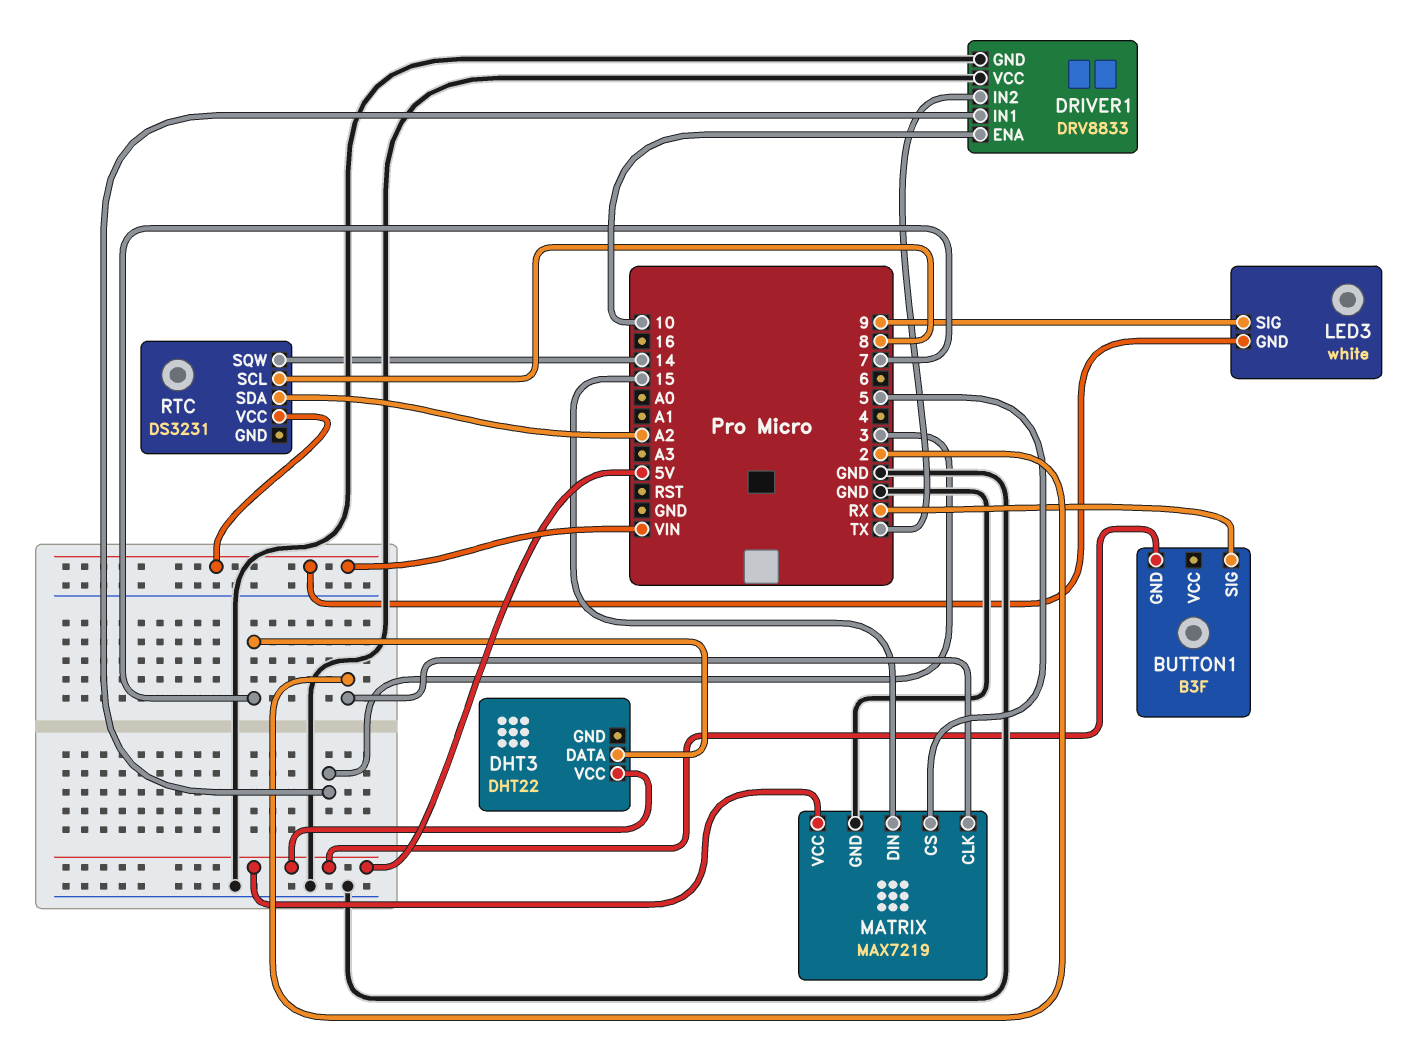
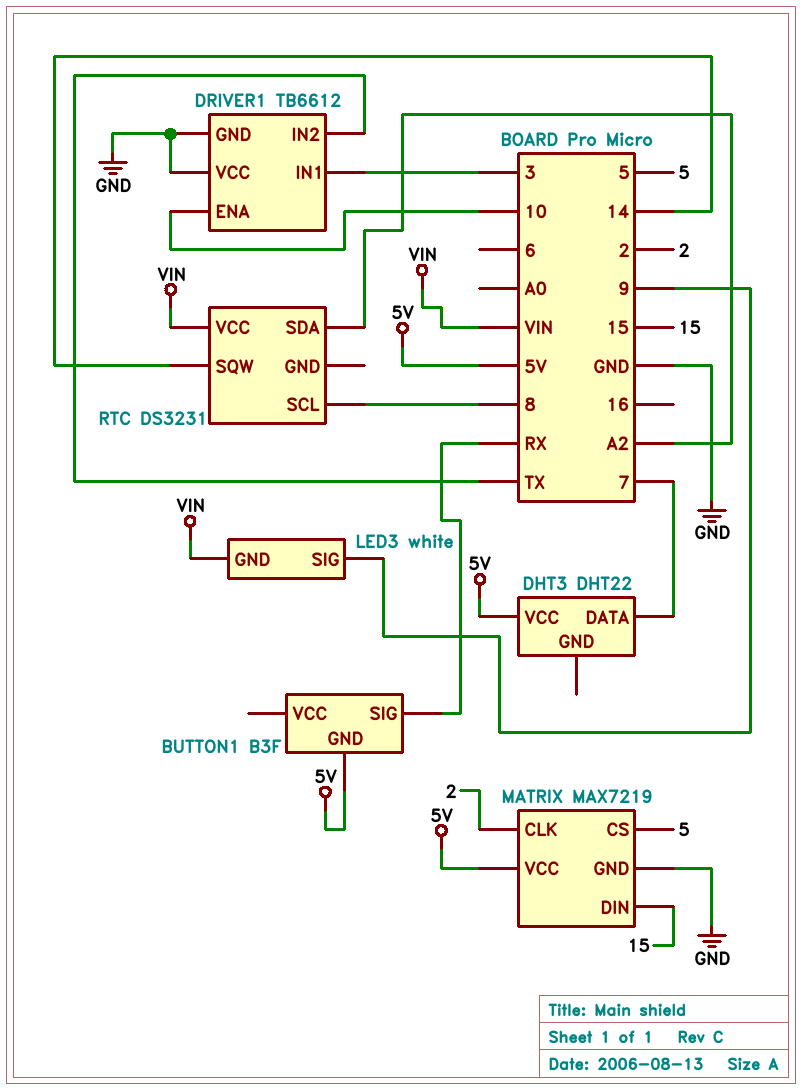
DRIVER1: DRV8833 -> TB6612

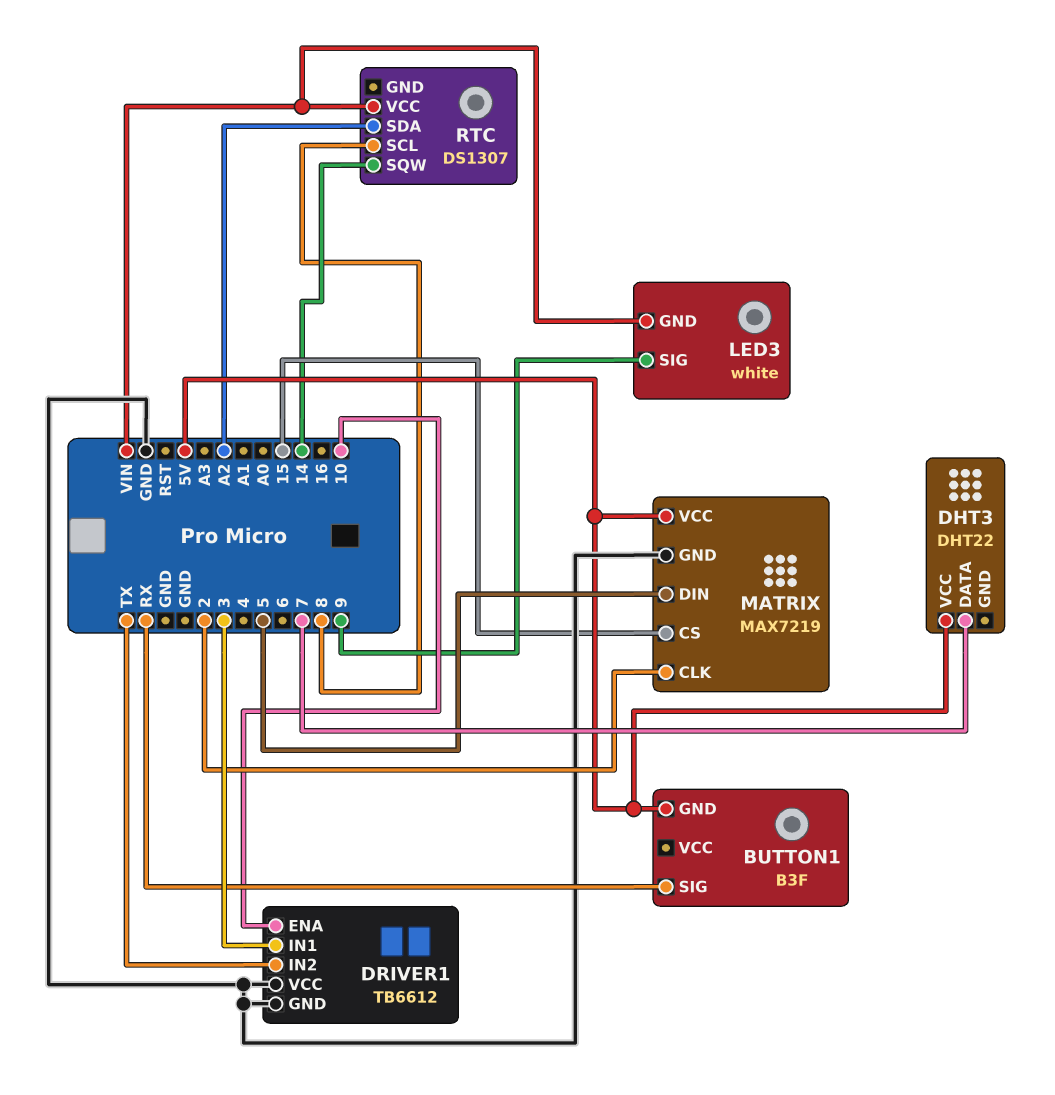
MATRIX pin CS: 5 -> 15
MATRIX pin DIN: 15 -> 5
RTC: DS3231 -> DS1307

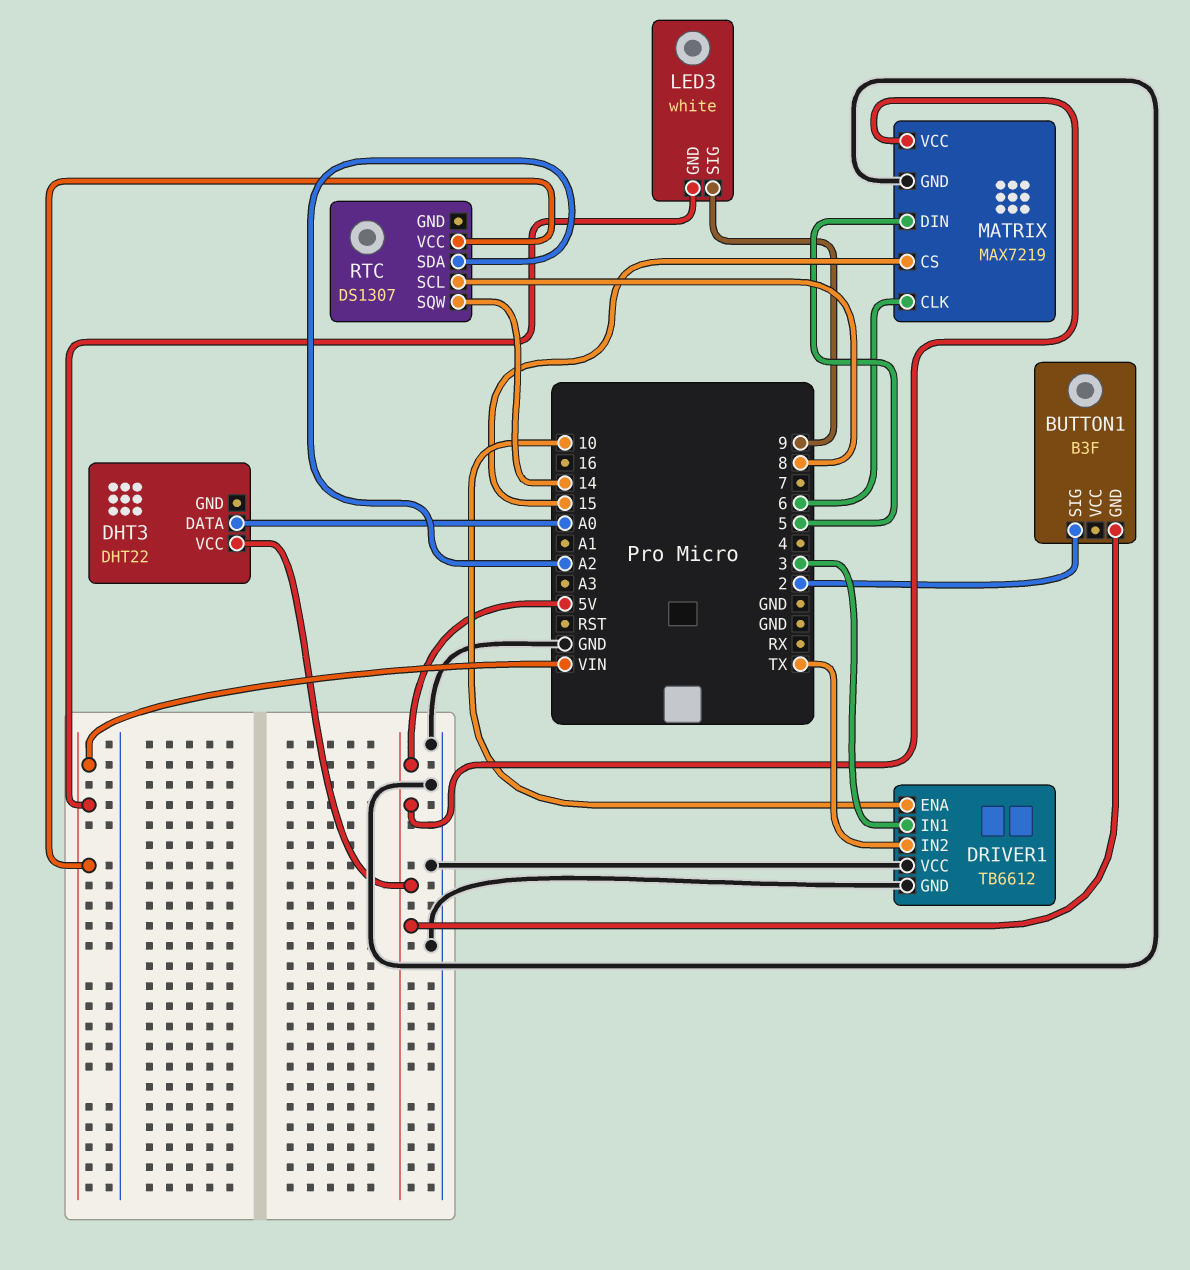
BUTTON1 pin SIG: RX -> 2
DHT3 pin DATA: 7 -> A0
MATRIX pin CLK: 2 -> 6

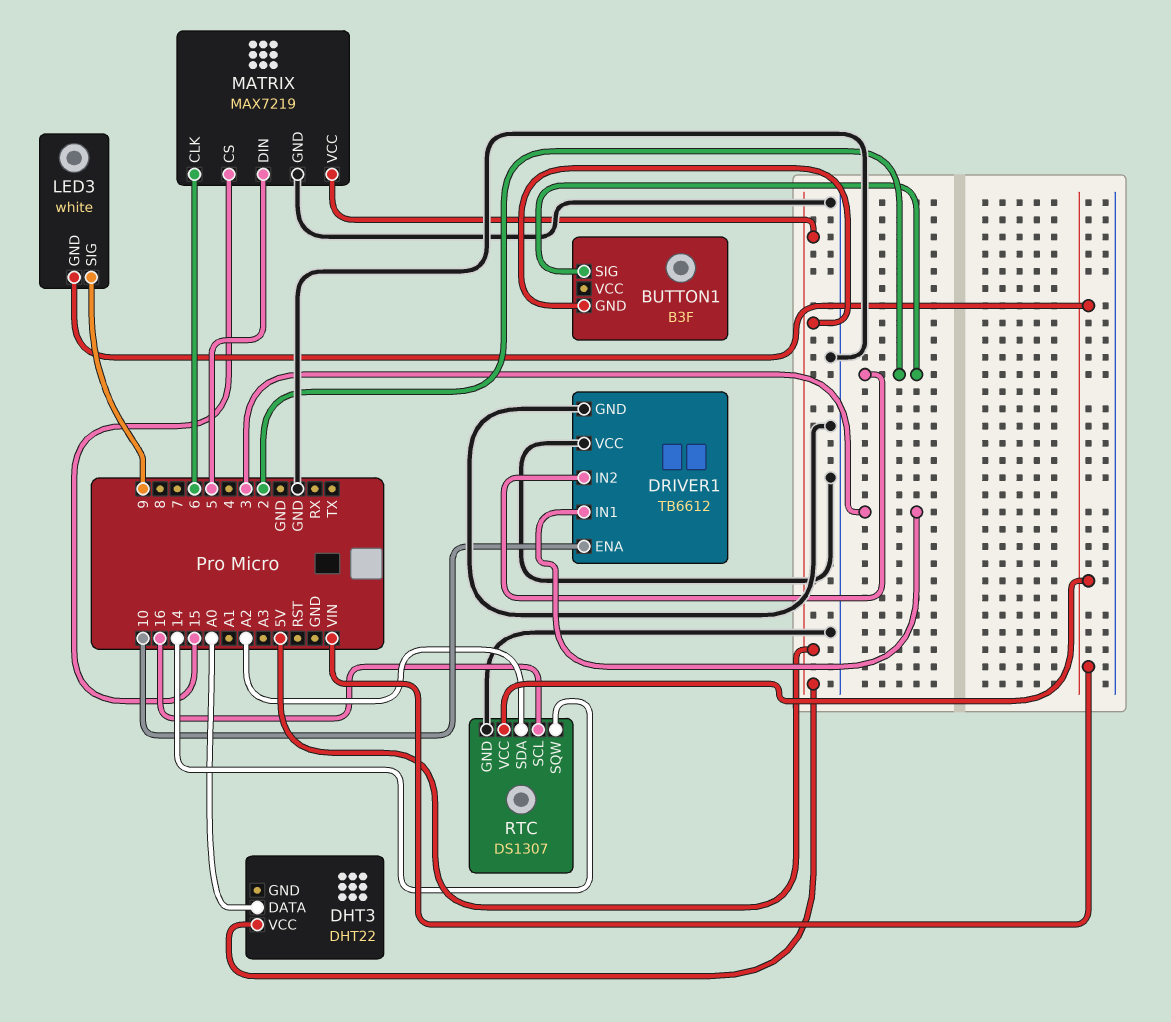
DRIVER1 pin IN2: TX -> 2
RTC pin GND: none -> GND
RTC pin SCL: 8 -> 16

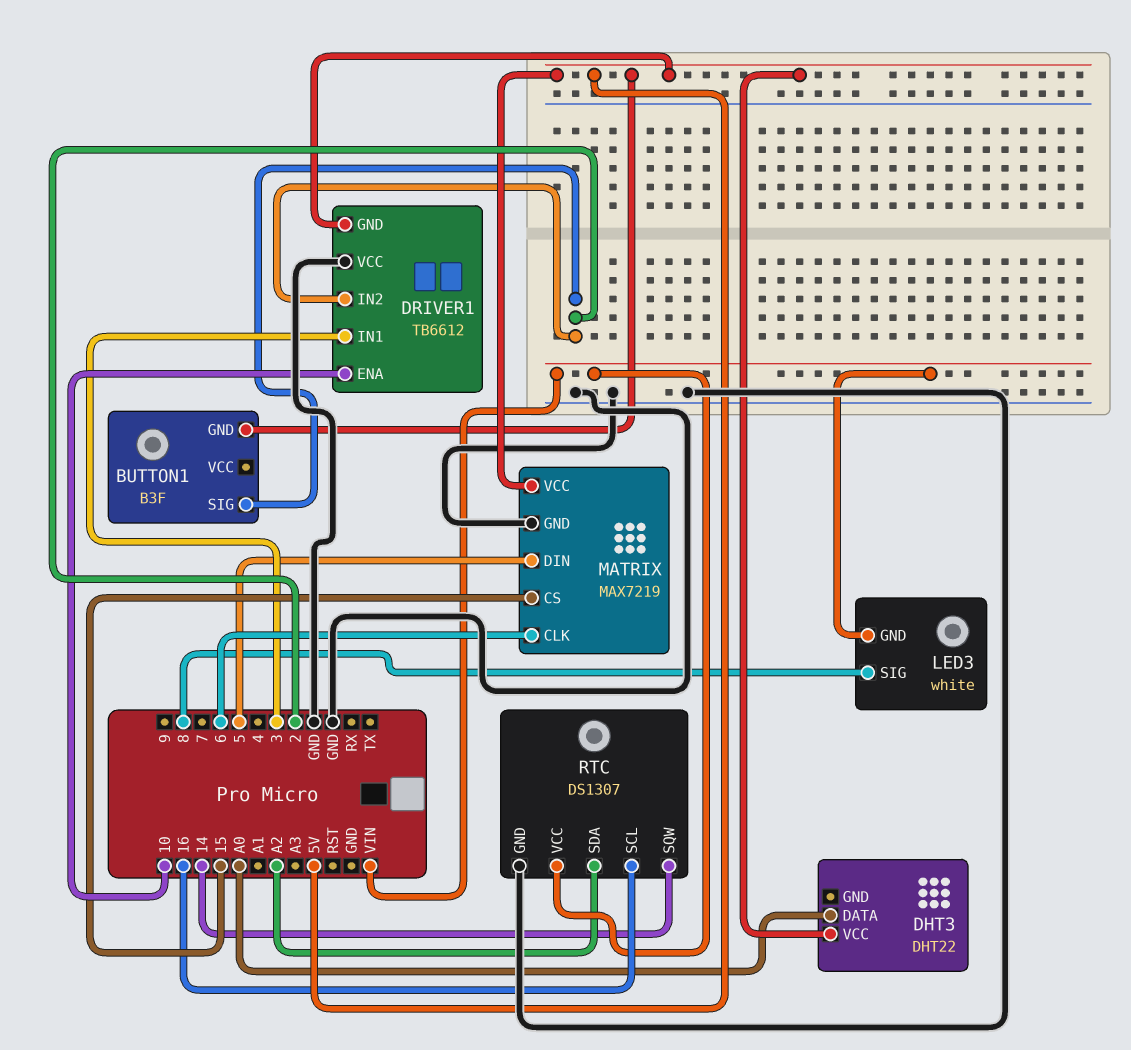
DRIVER1 pin GND: GND -> 5V
LED3 pin SIG: 9 -> 8

